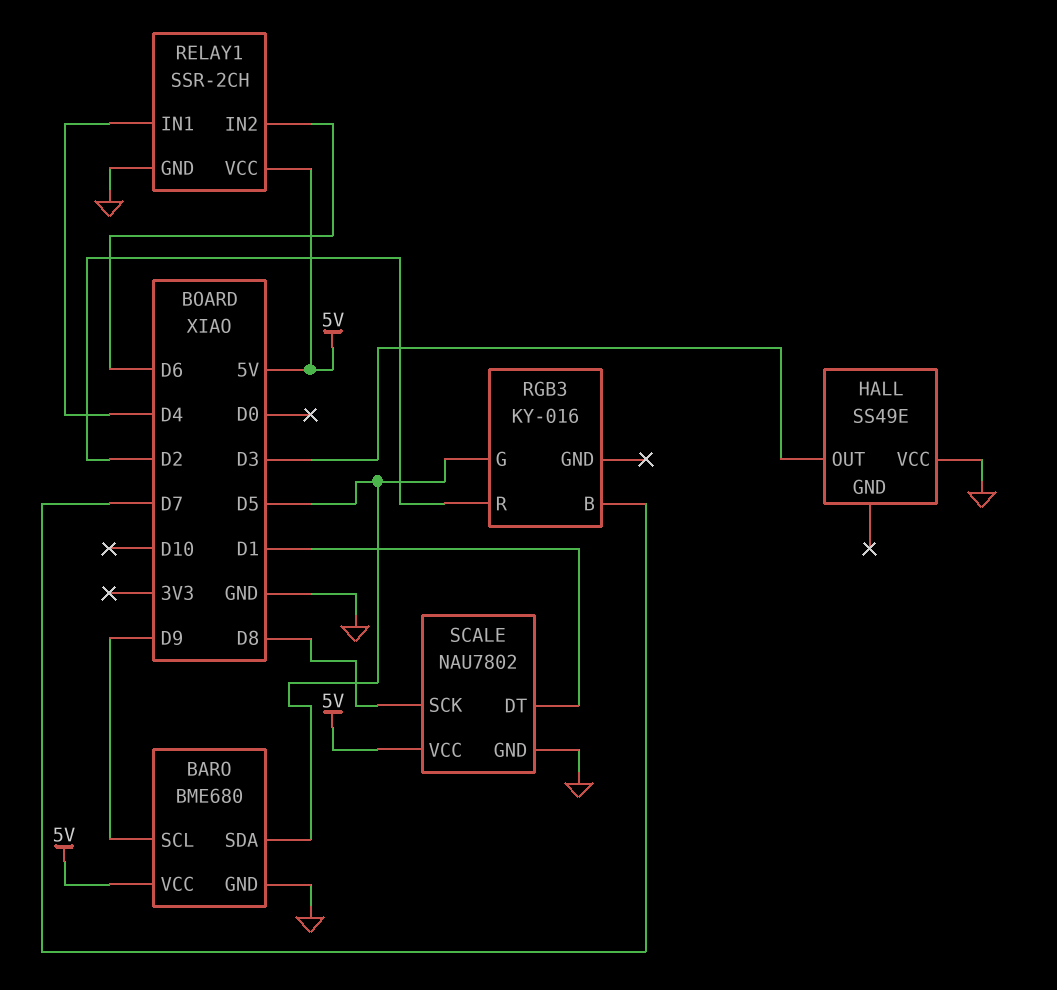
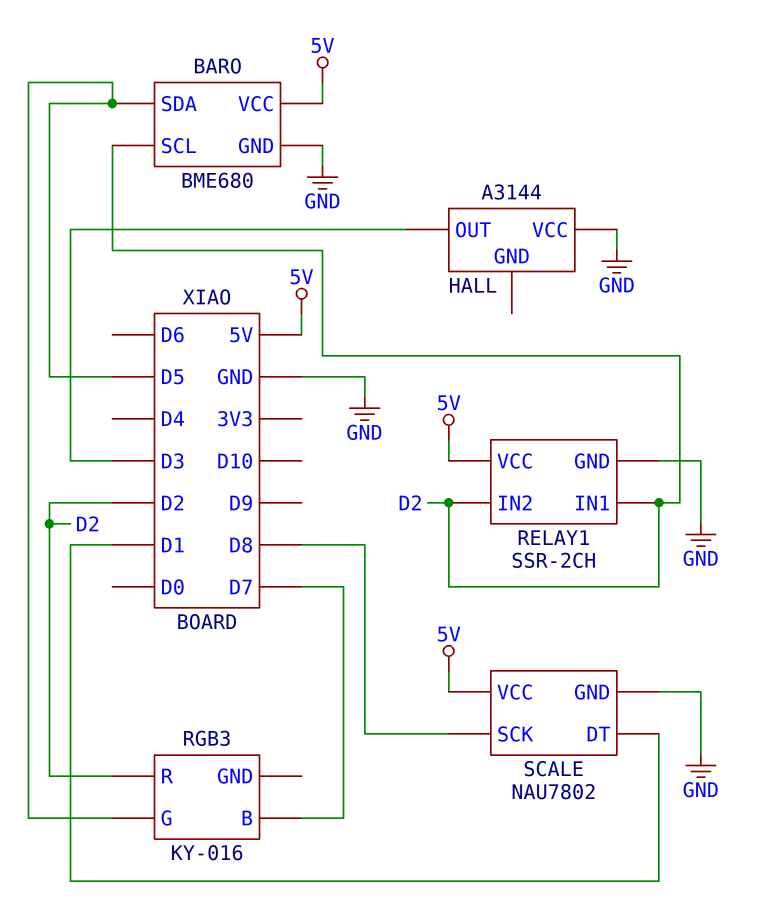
BARO pin SCL: D9 -> D2
HALL: SS49E -> A3144
RELAY1 pin IN1: D4 -> D2
RELAY1 pin IN2: D6 -> D2

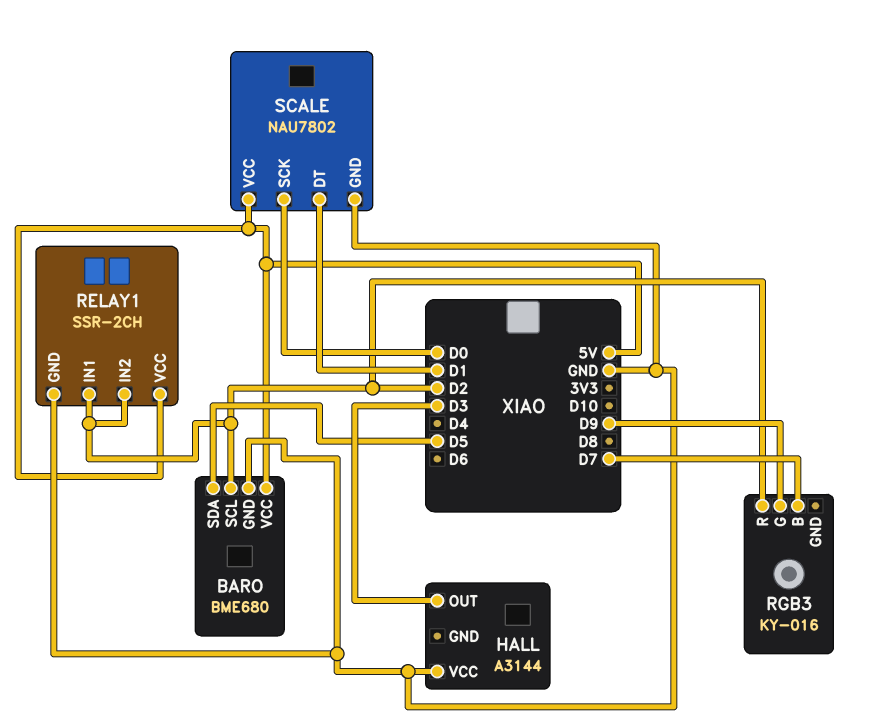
RGB3 pin G: D5 -> D9
SCALE pin SCK: D8 -> D0

